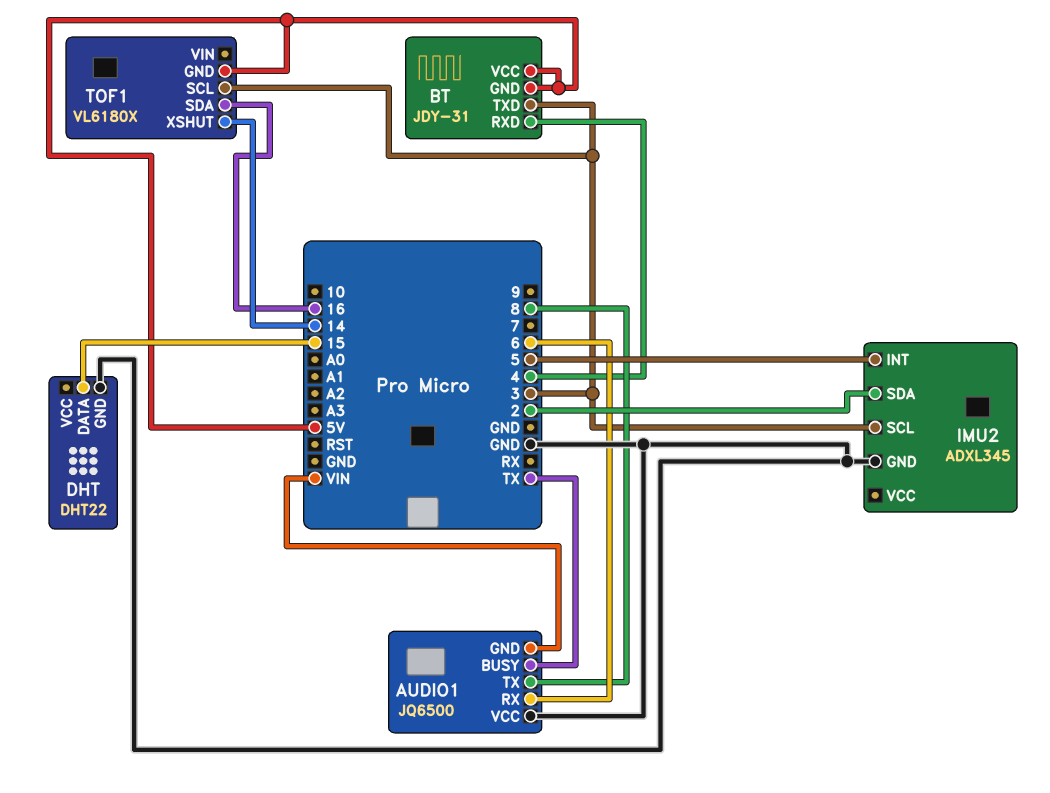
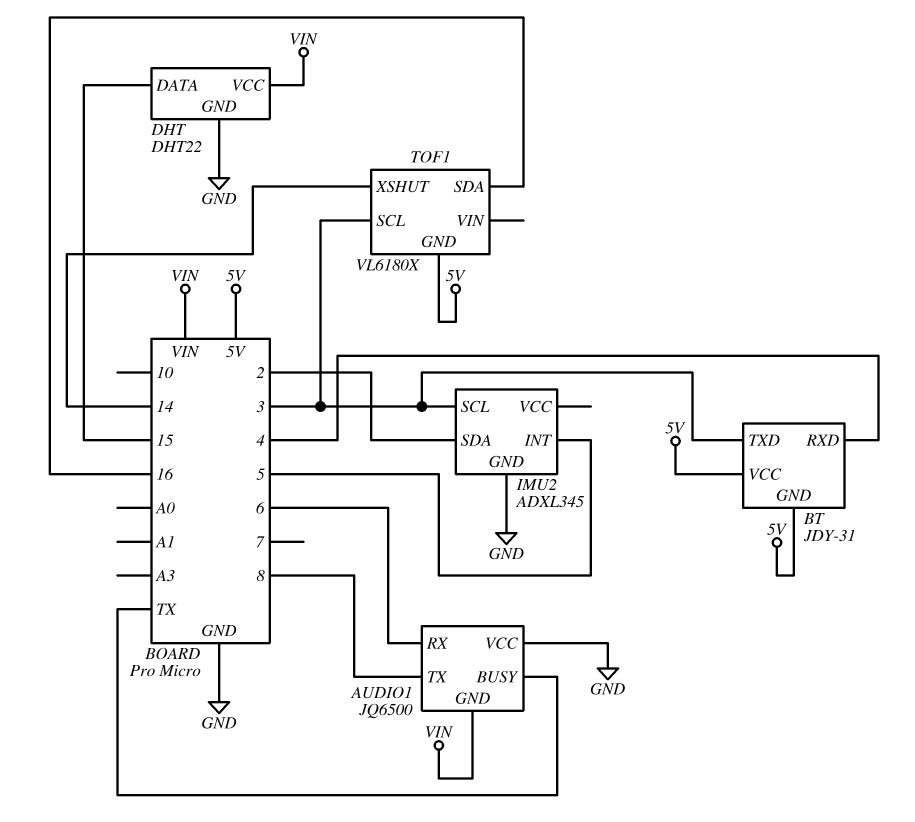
DHT pin VCC: none -> VIN

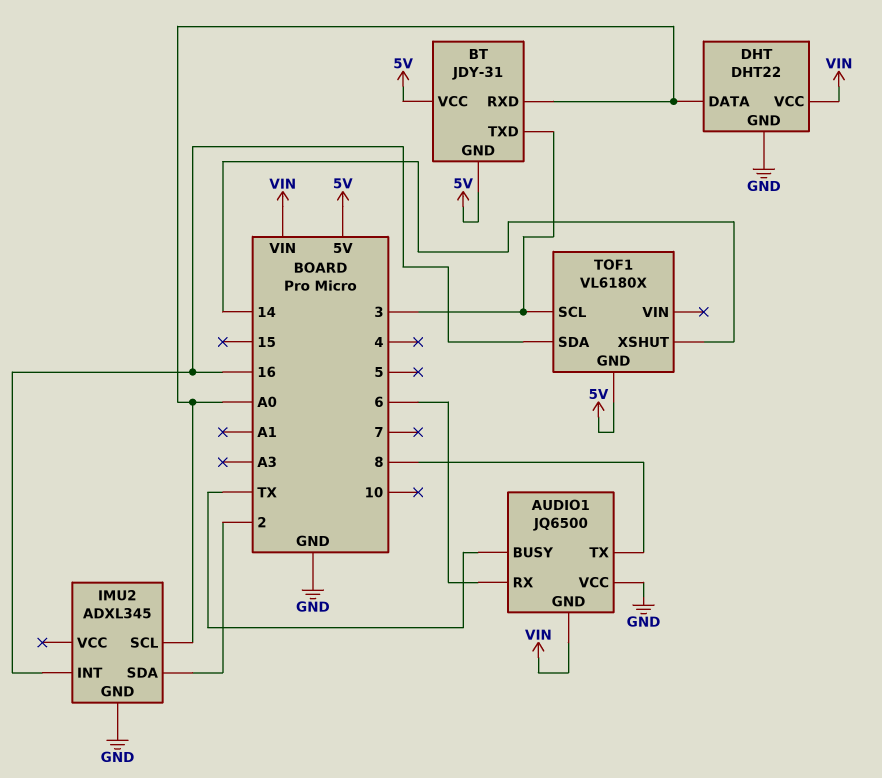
BT pin RXD: 4 -> A0
DHT pin DATA: 15 -> A0
IMU2 pin INT: 5 -> 16
IMU2 pin SCL: 3 -> A0

